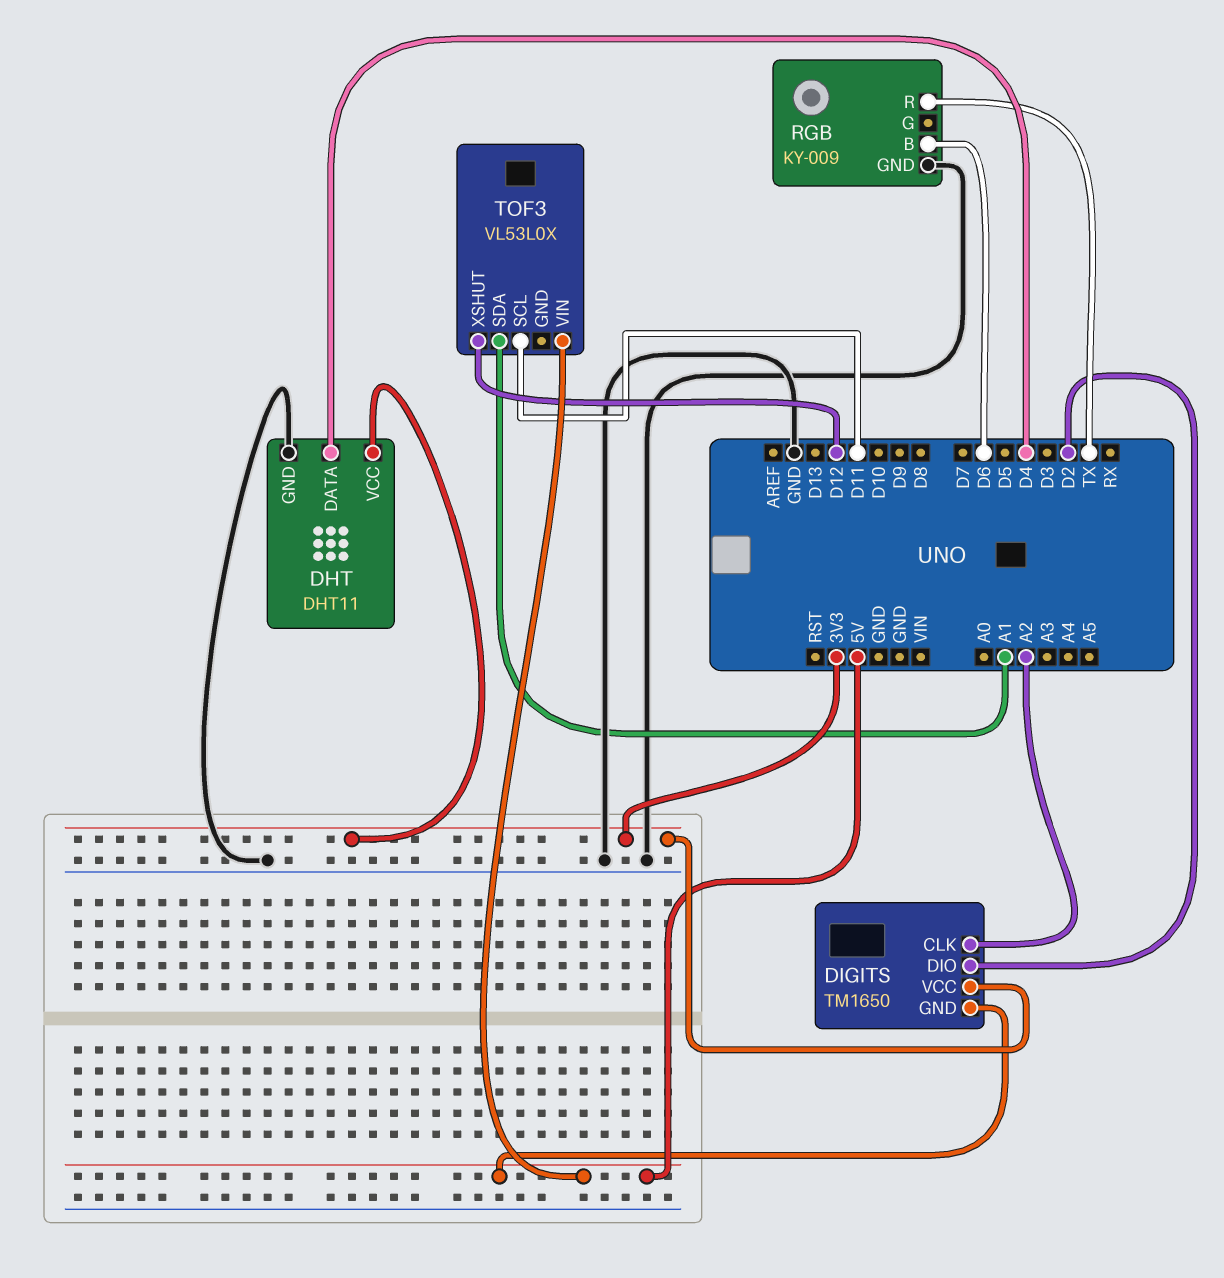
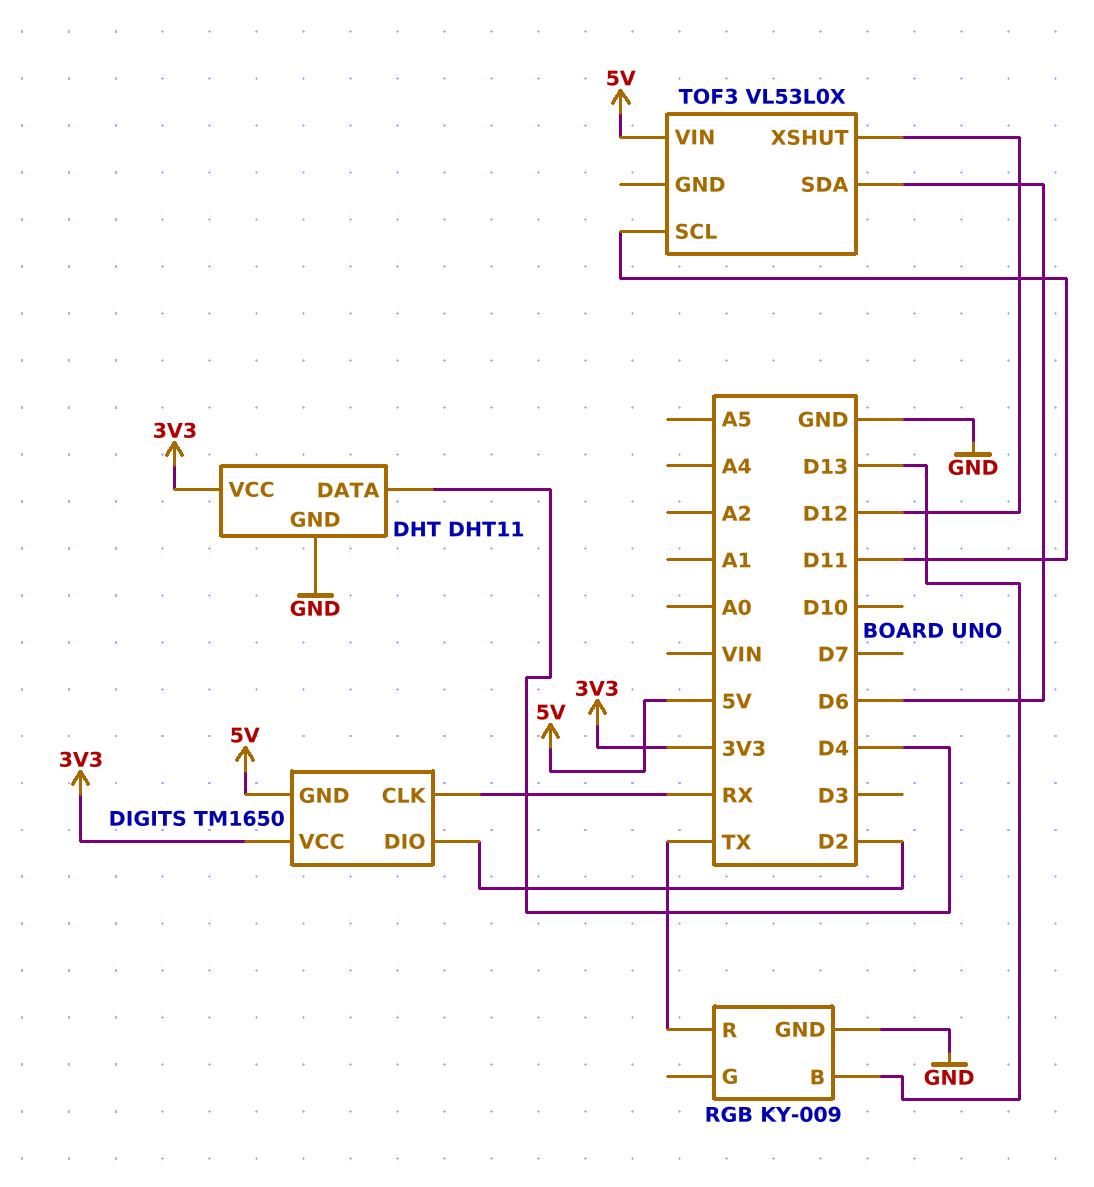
DIGITS pin CLK: A2 -> RX
RGB pin B: D6 -> D13
TOF3 pin SDA: A1 -> D6

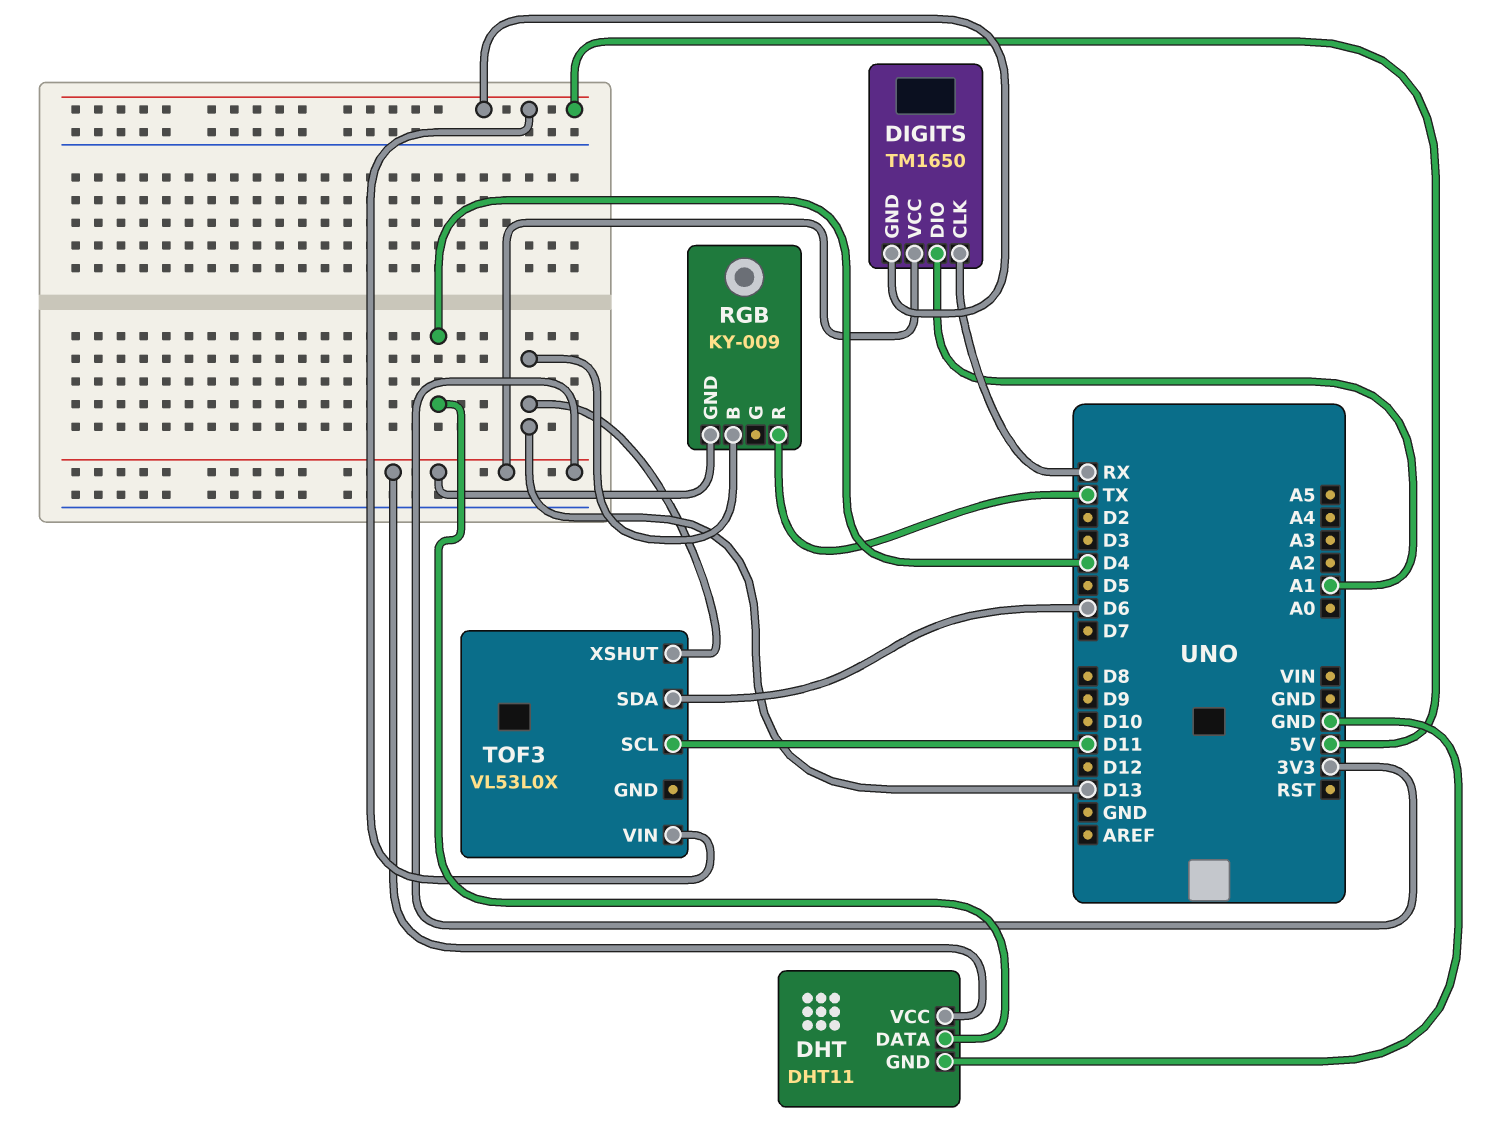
DIGITS pin DIO: D2 -> A1
RGB pin GND: GND -> 3V3
TOF3 pin XSHUT: D12 -> D13

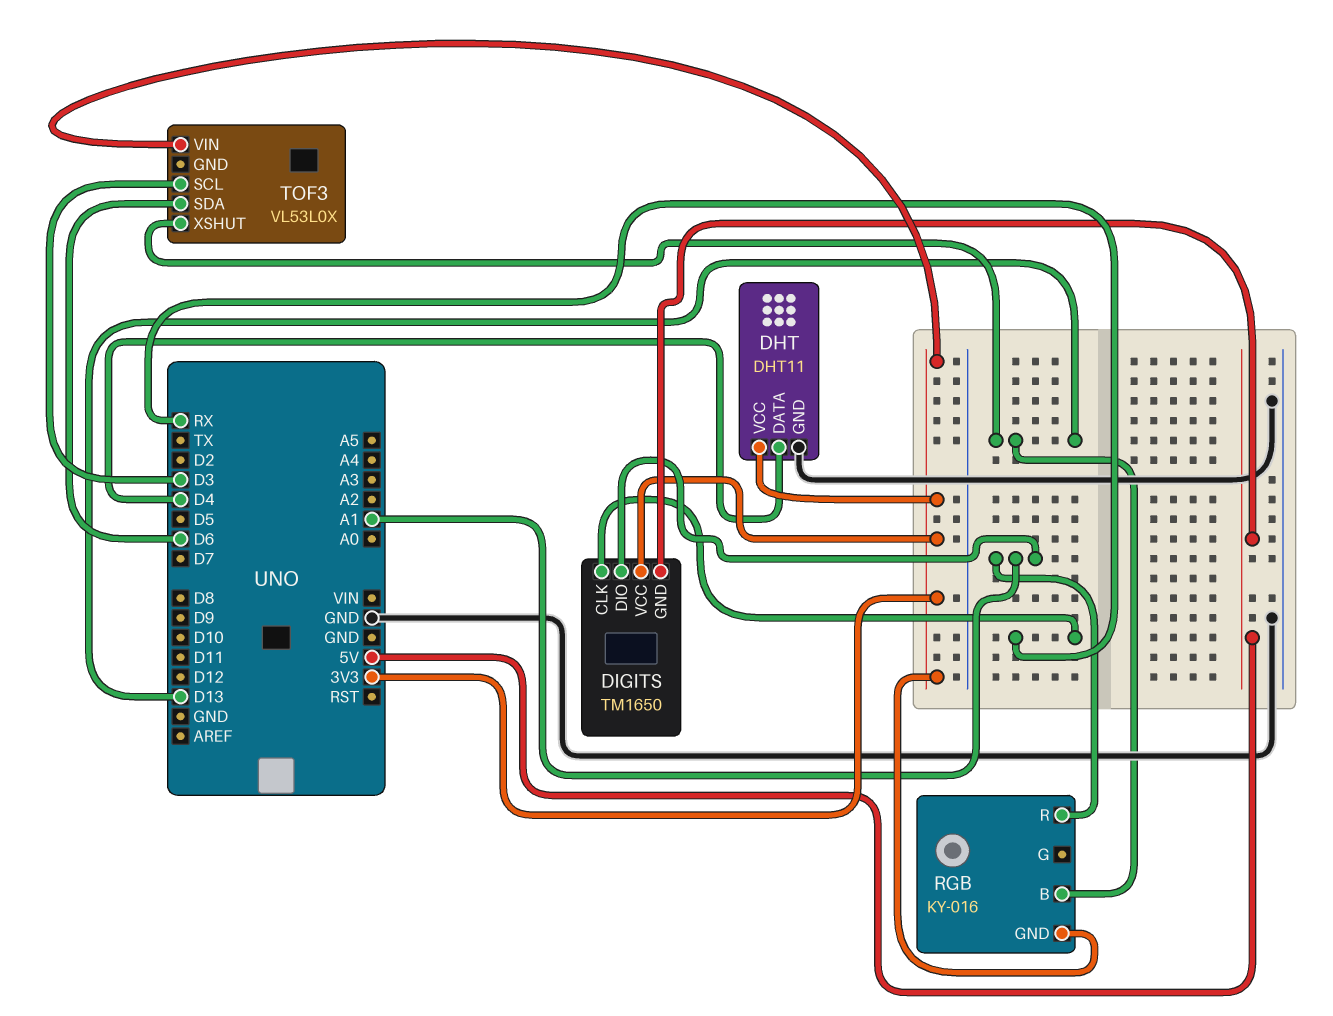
RGB: KY-009 -> KY-016
RGB pin R: TX -> A1
TOF3 pin SCL: D11 -> D3
TOF3 pin VIN: 5V -> 3V3

